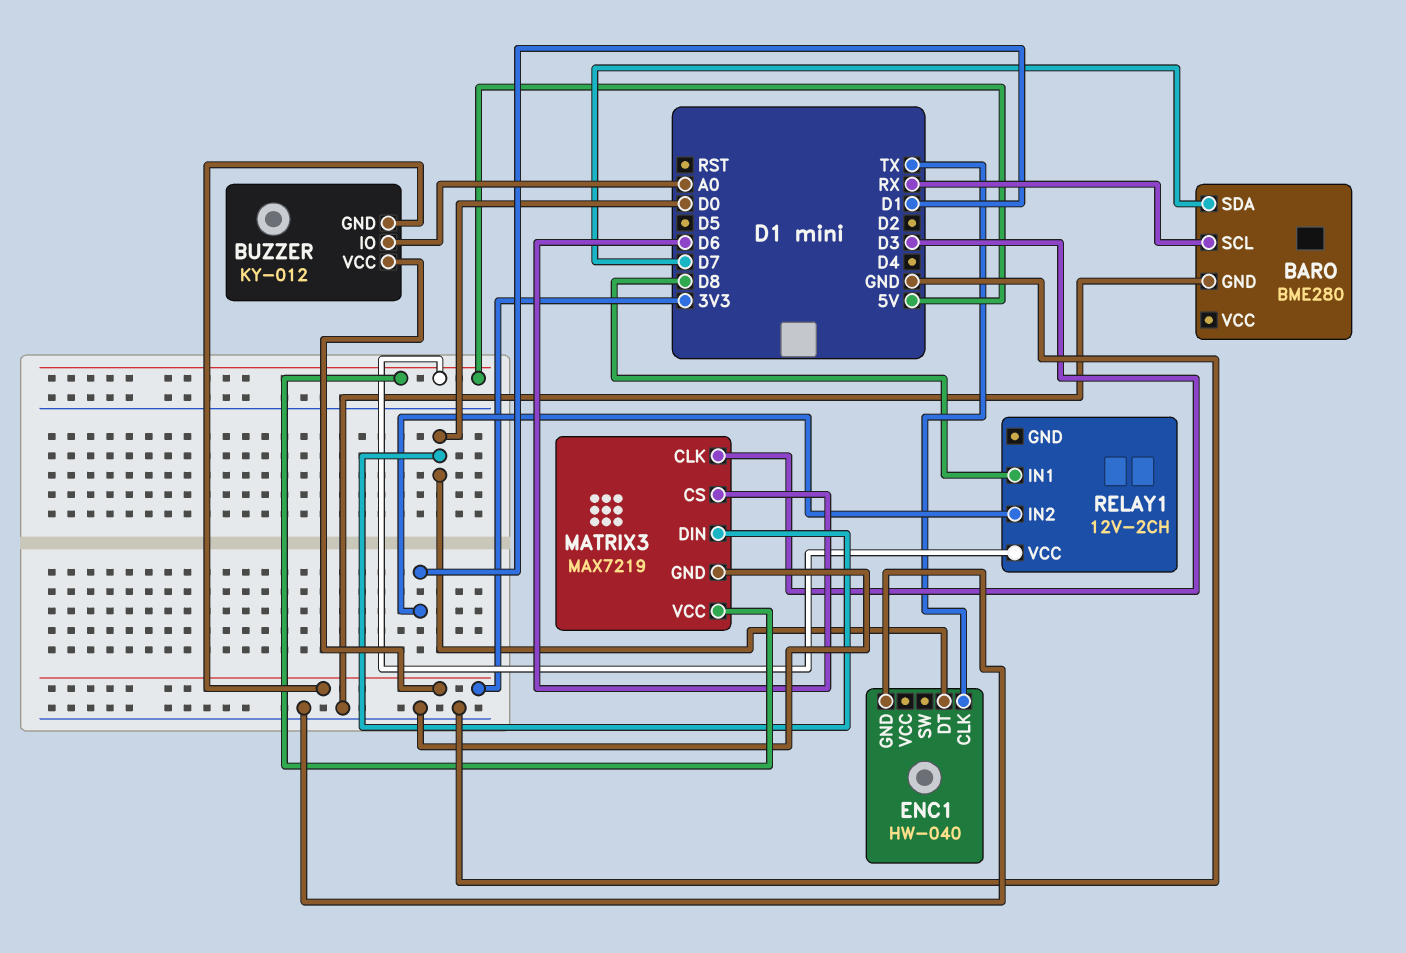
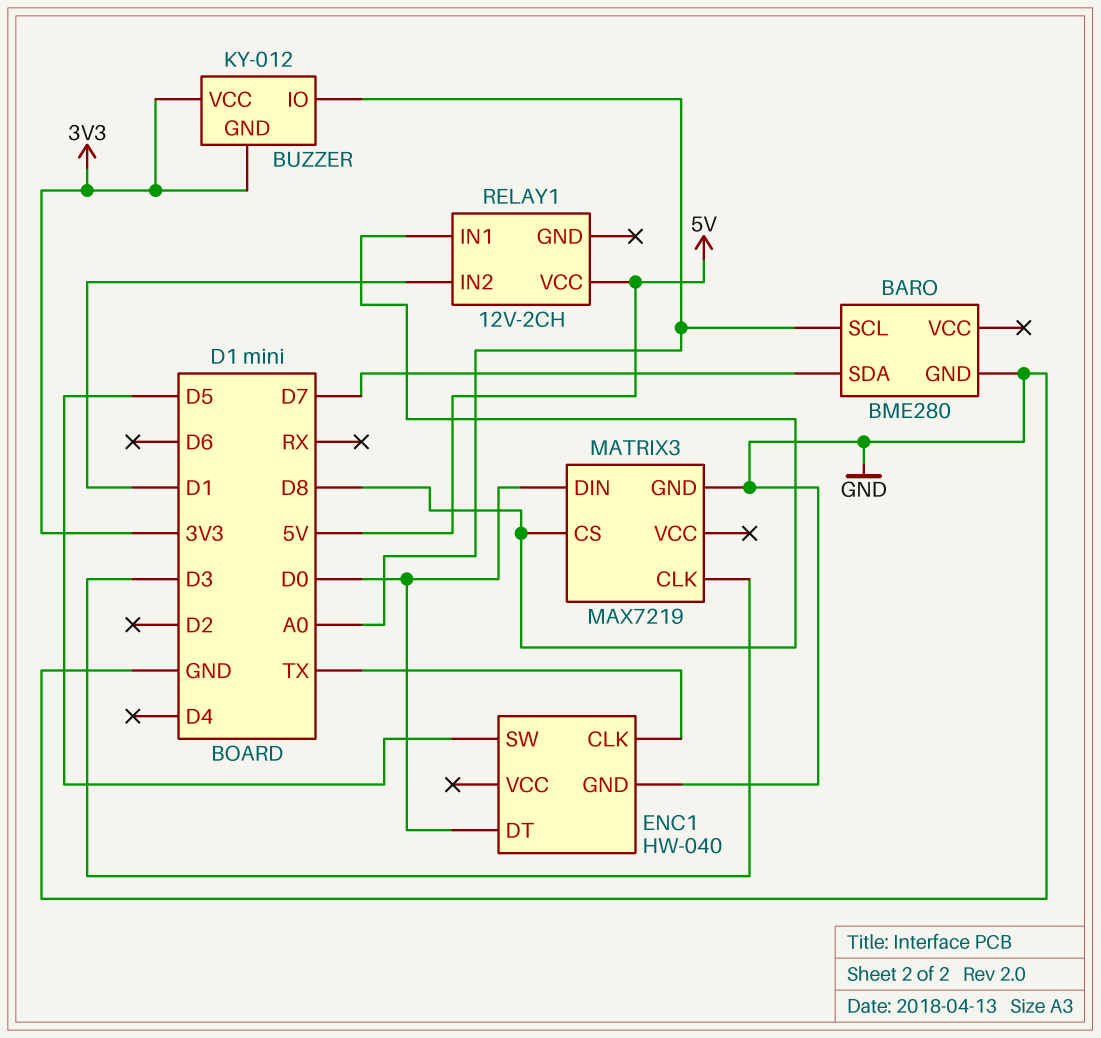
BARO pin SCL: RX -> A0
ENC1 pin SW: none -> D5
MATRIX3 pin CS: D6 -> D8
MATRIX3 pin VCC: 5V -> none

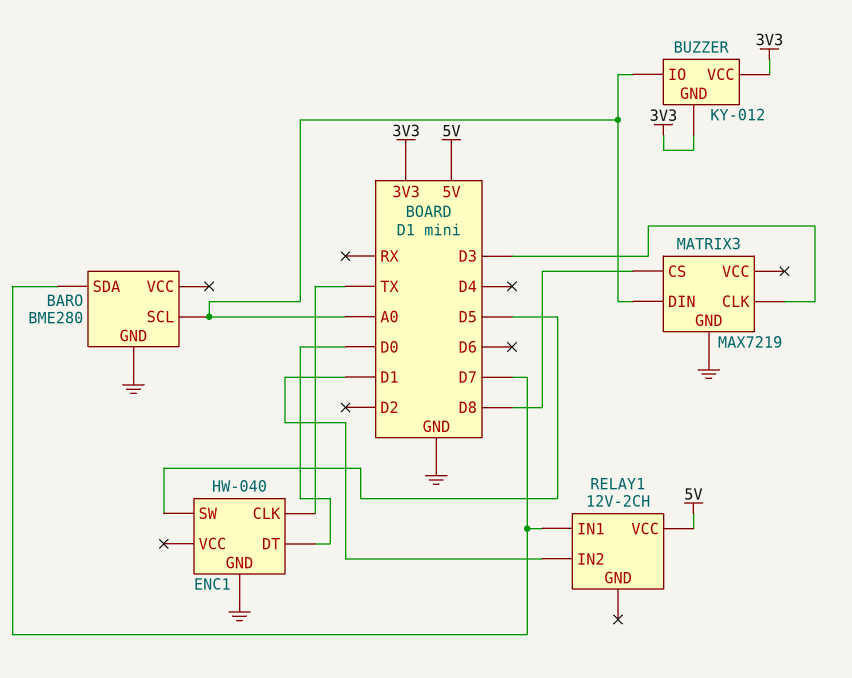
MATRIX3 pin DIN: D0 -> A0
RELAY1 pin IN1: D8 -> D7

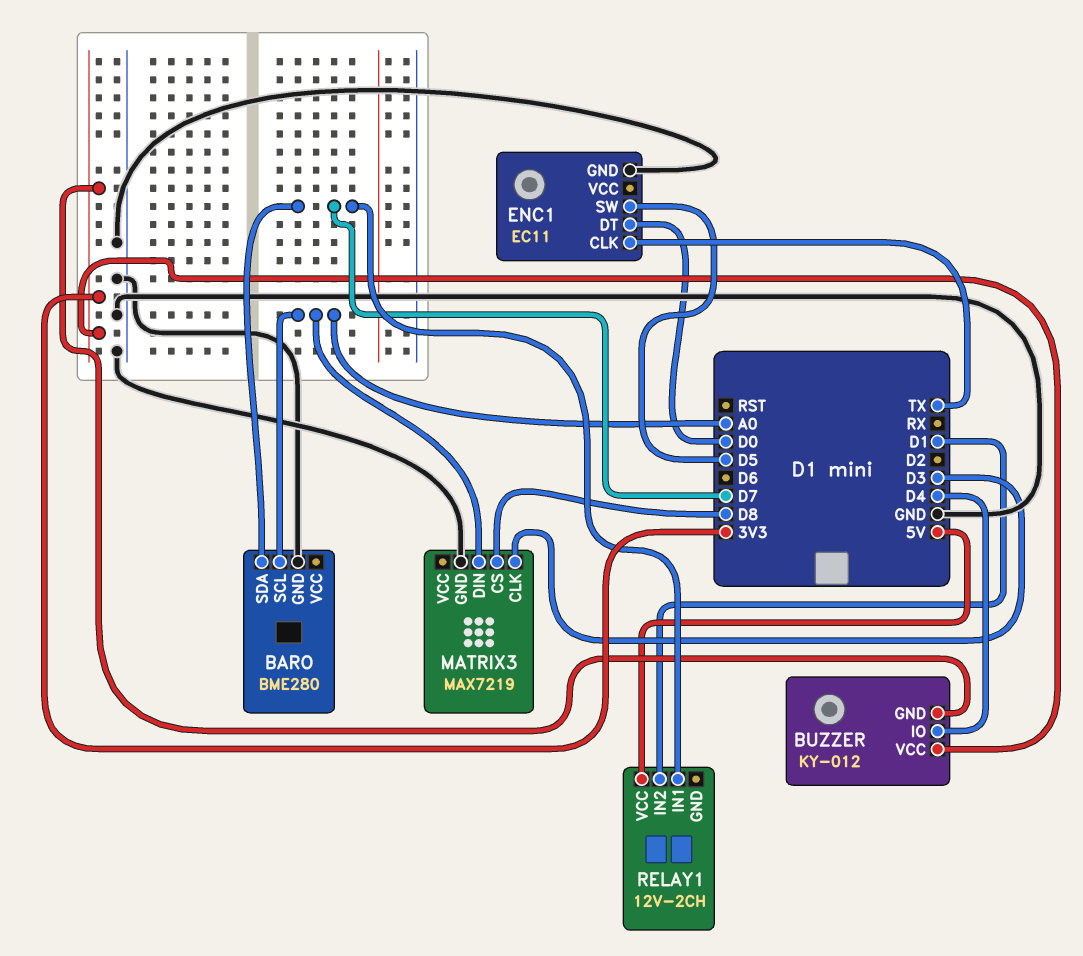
BUZZER pin IO: A0 -> D4
ENC1: HW-040 -> EC11

